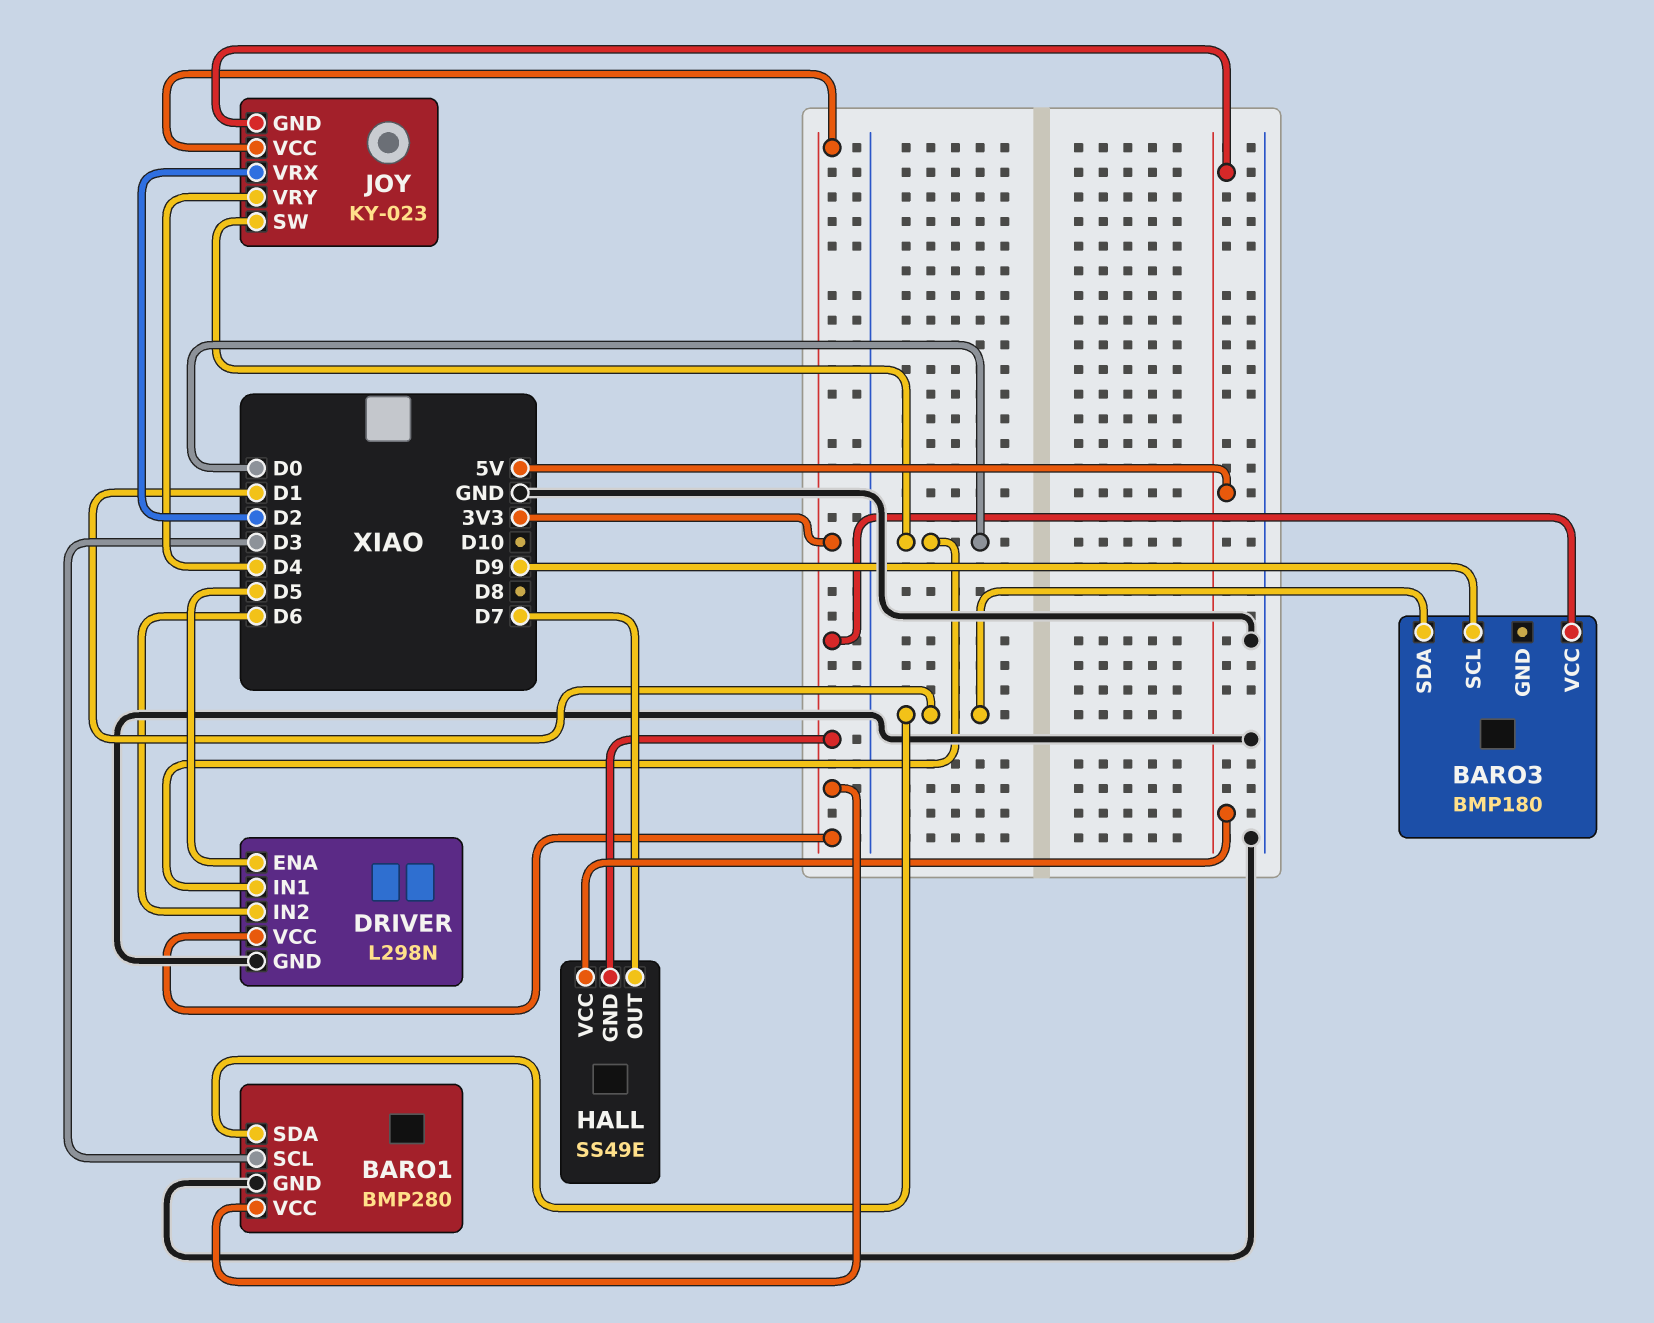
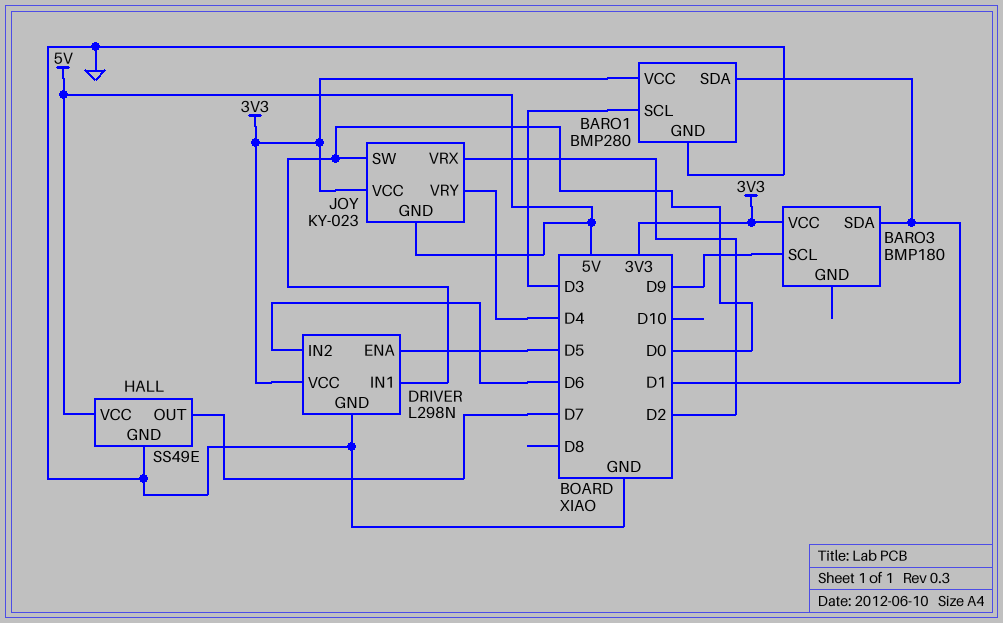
HALL pin GND: 3V3 -> GND

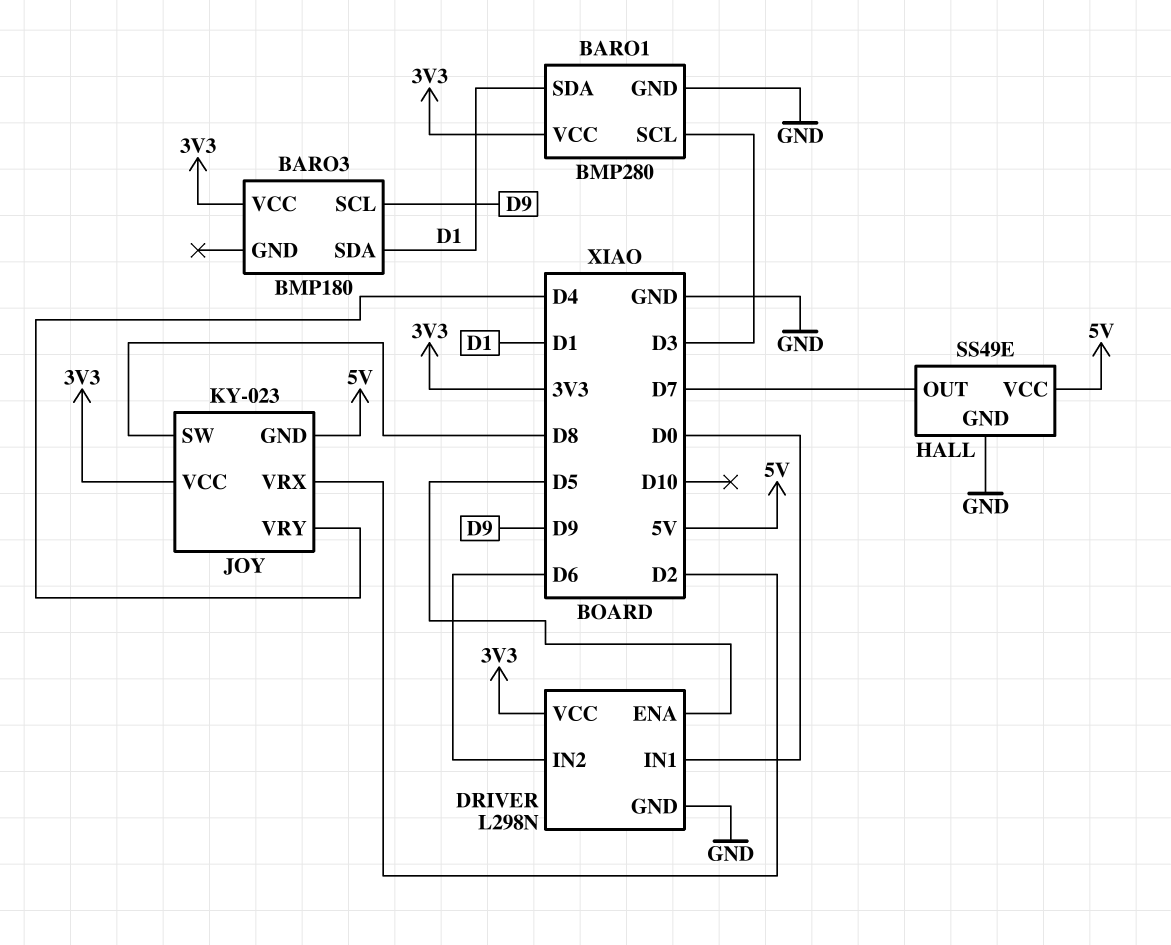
JOY pin SW: D0 -> D8

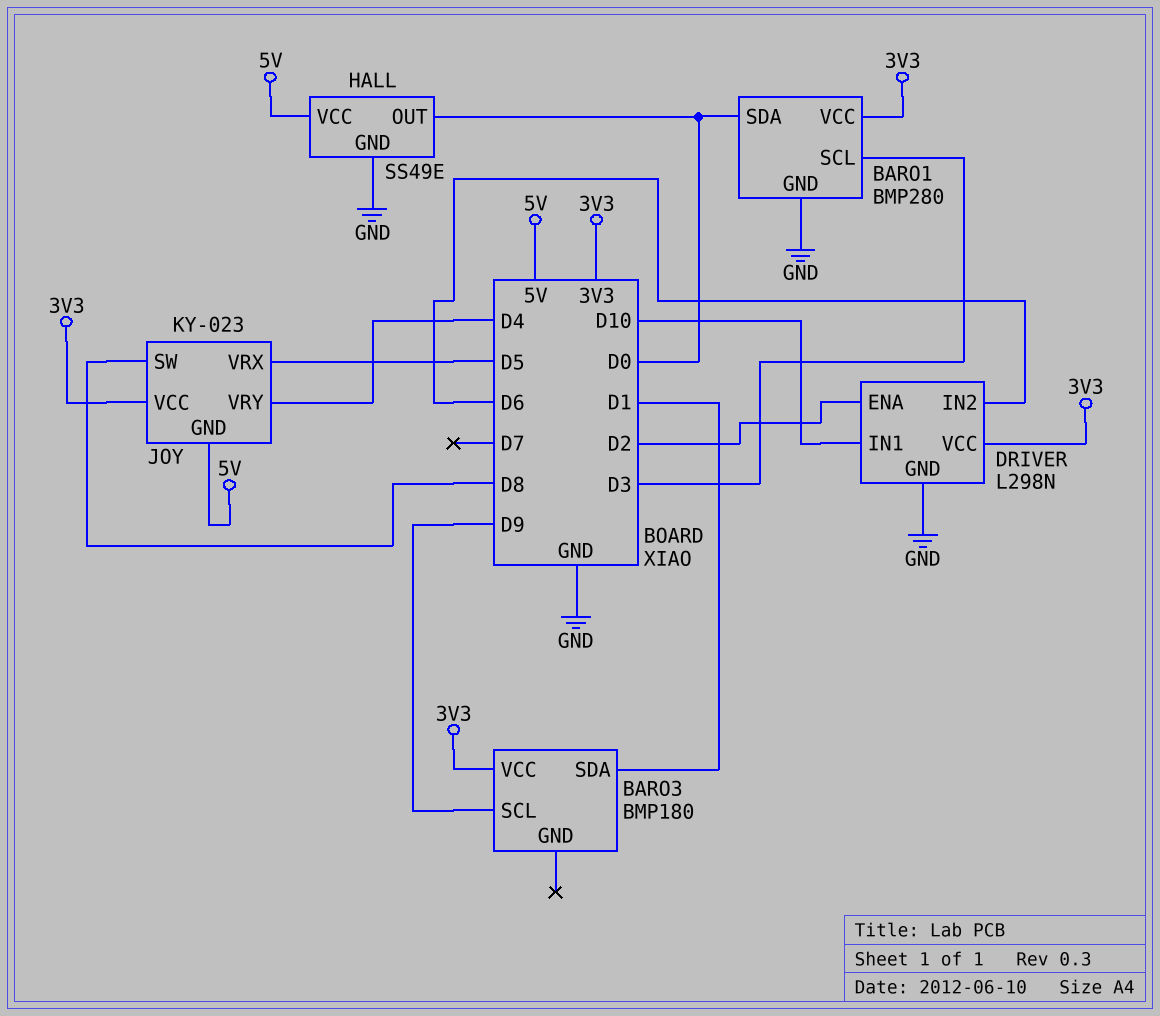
BARO1 pin SDA: D1 -> D0
DRIVER pin ENA: D5 -> D2
DRIVER pin IN1: D0 -> D10
HALL pin OUT: D7 -> D0
JOY pin VRX: D2 -> D5

